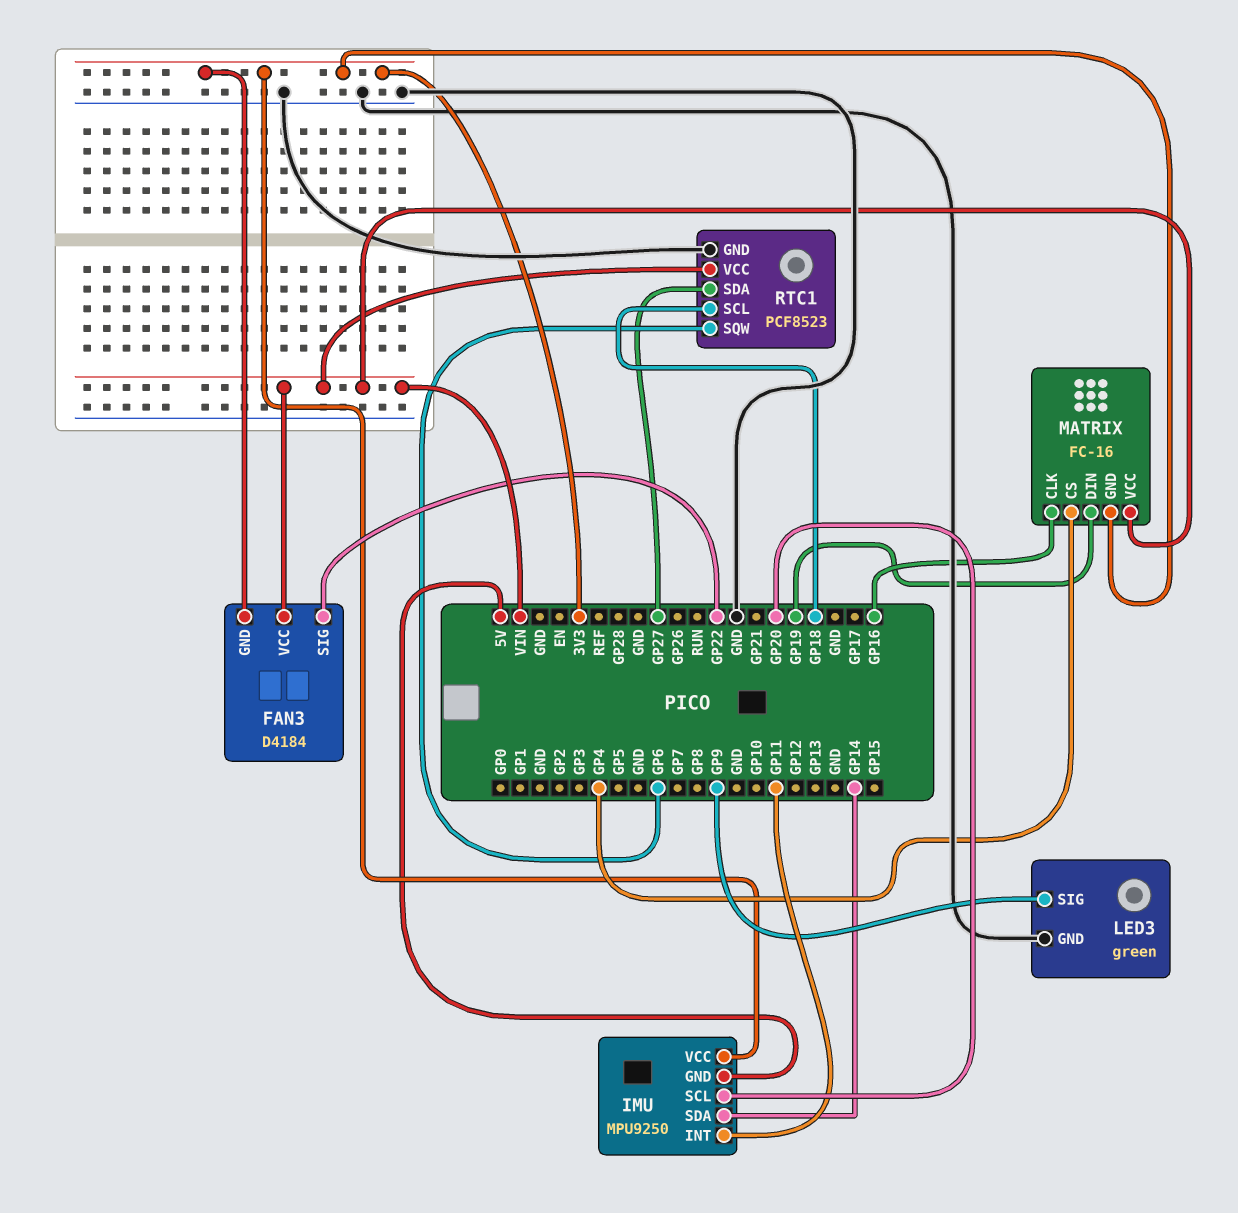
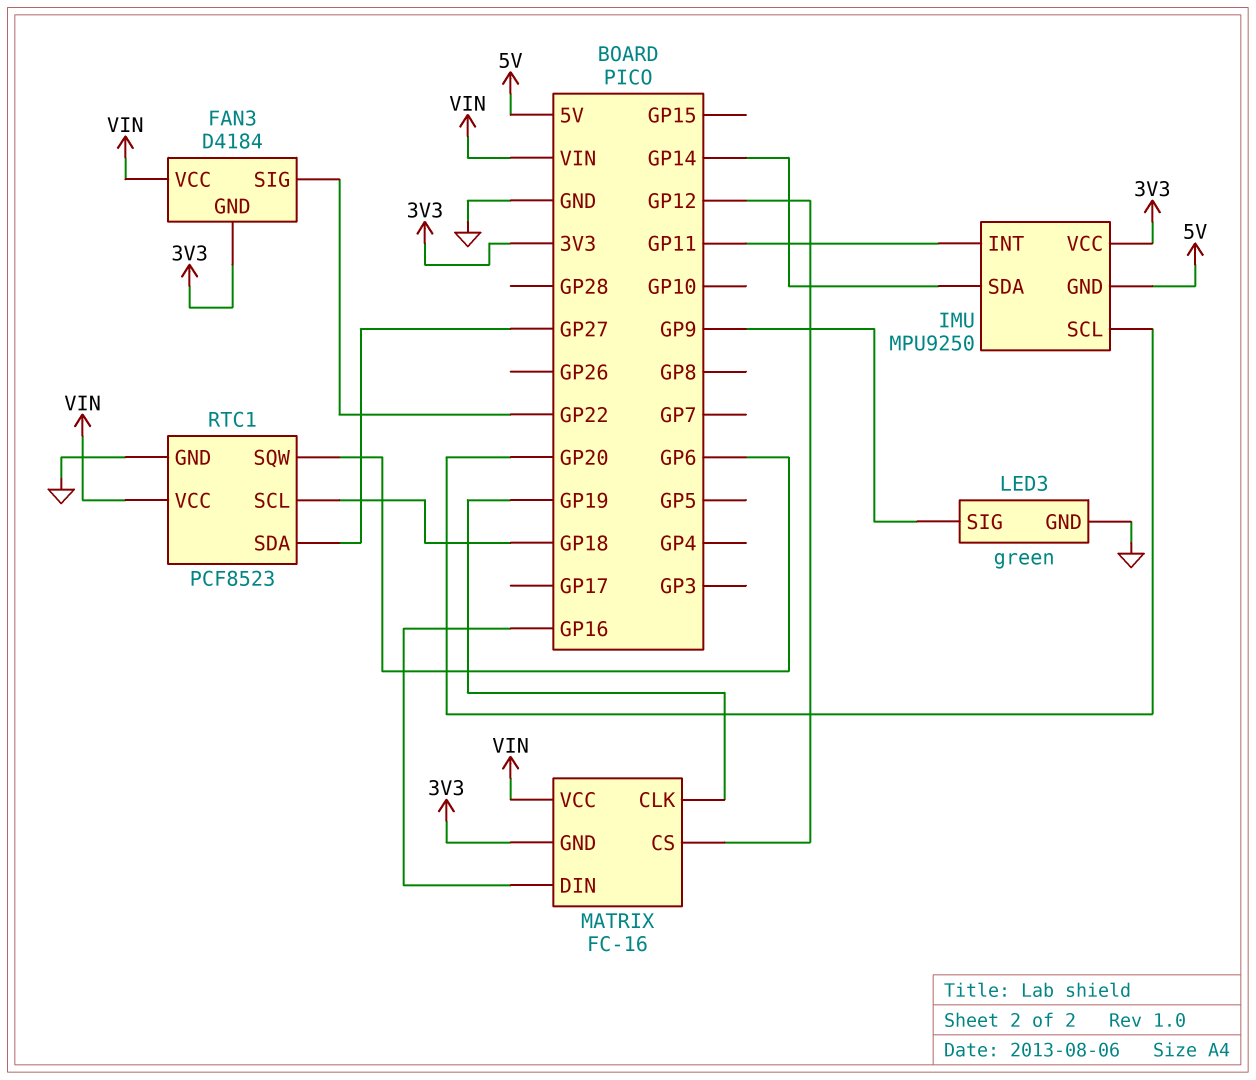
MATRIX pin CLK: GP16 -> GP19
MATRIX pin CS: GP4 -> GP12
MATRIX pin DIN: GP19 -> GP16

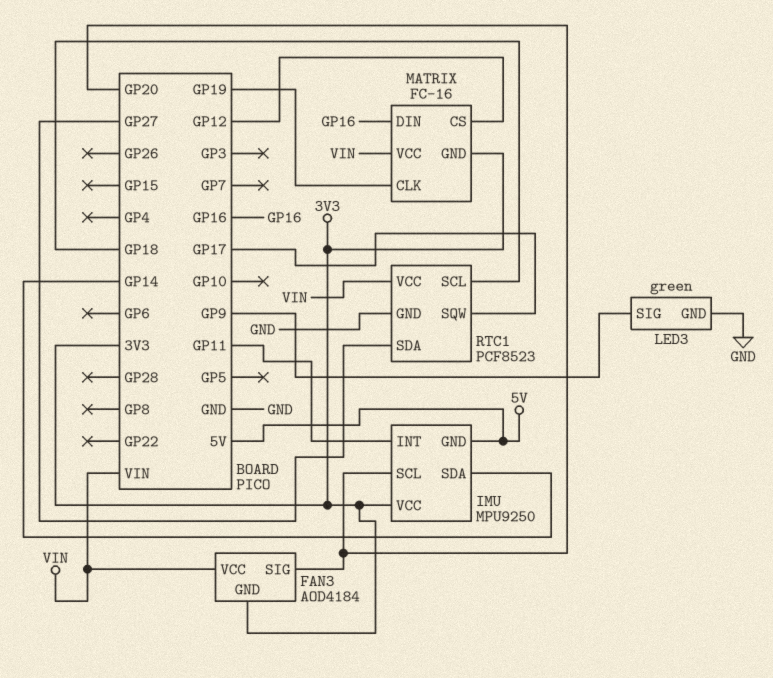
FAN3: D4184 -> AOD4184
FAN3 pin SIG: GP22 -> GP20
RTC1 pin SQW: GP6 -> GP17

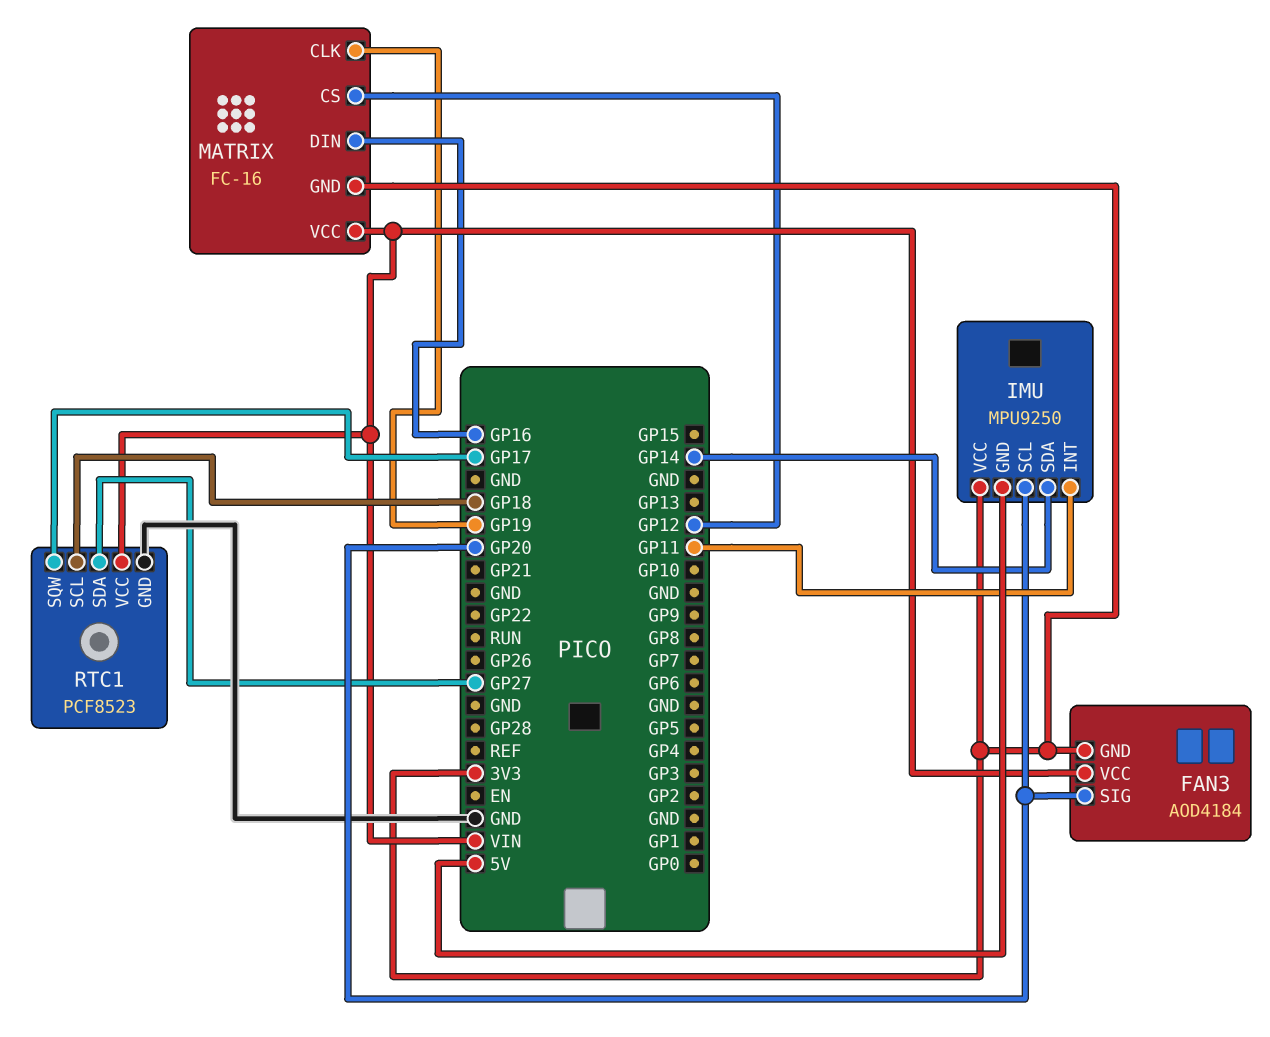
LED3: green -> none
LED3 pin GND: GND -> none
LED3 pin SIG: GP9 -> none

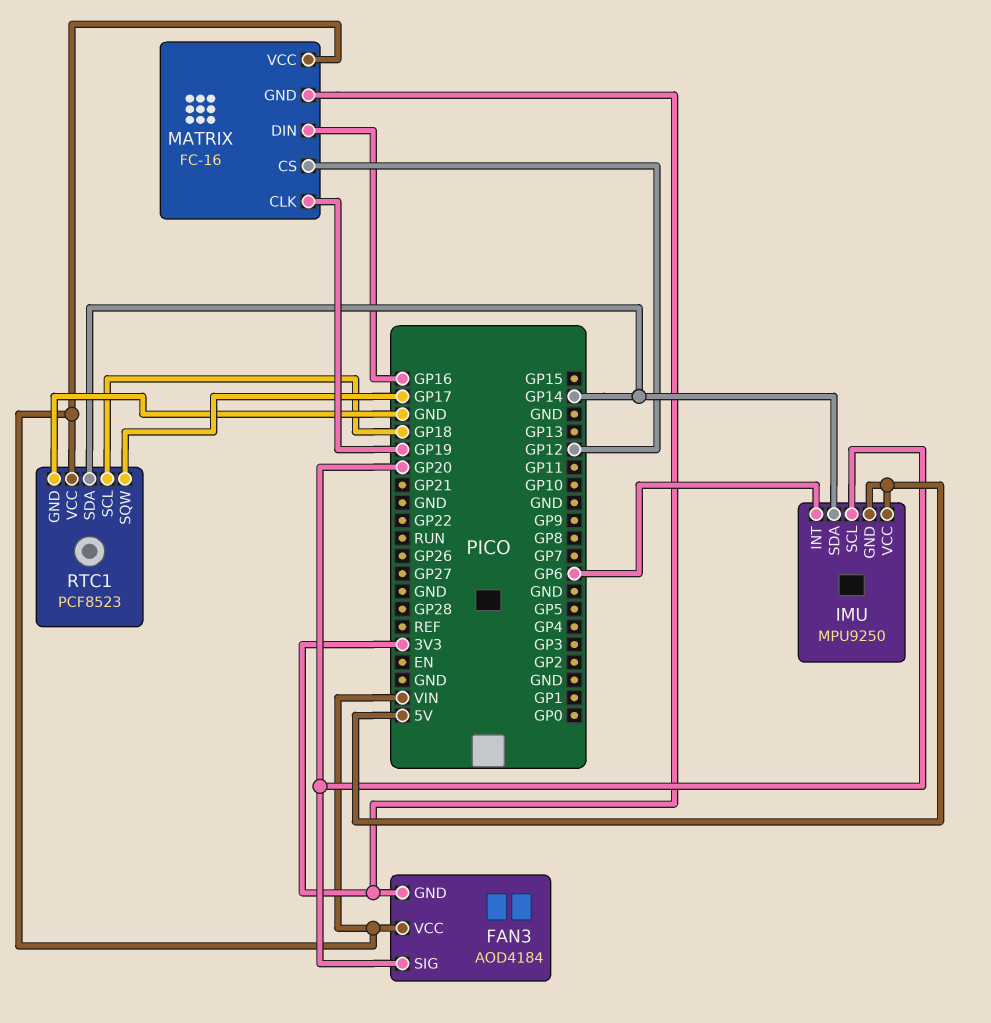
IMU pin INT: GP11 -> GP6
IMU pin VCC: 3V3 -> 5V
RTC1 pin SDA: GP27 -> GP14

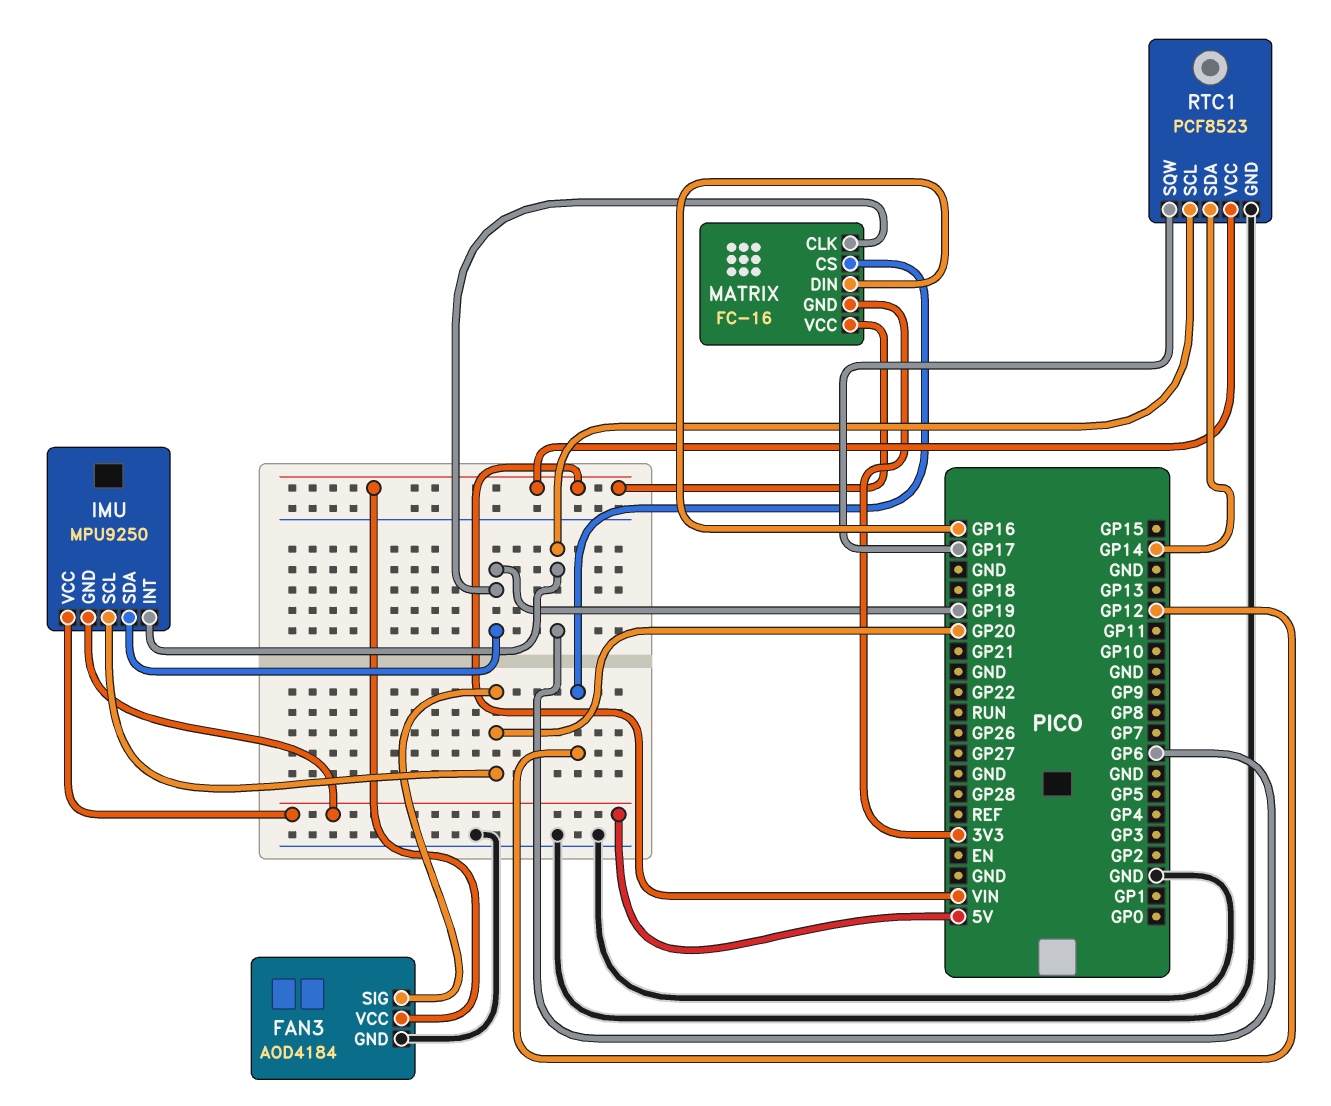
FAN3 pin GND: 3V3 -> GND
IMU pin SDA: GP14 -> GP19
RTC1 pin SCL: GP18 -> GP6

